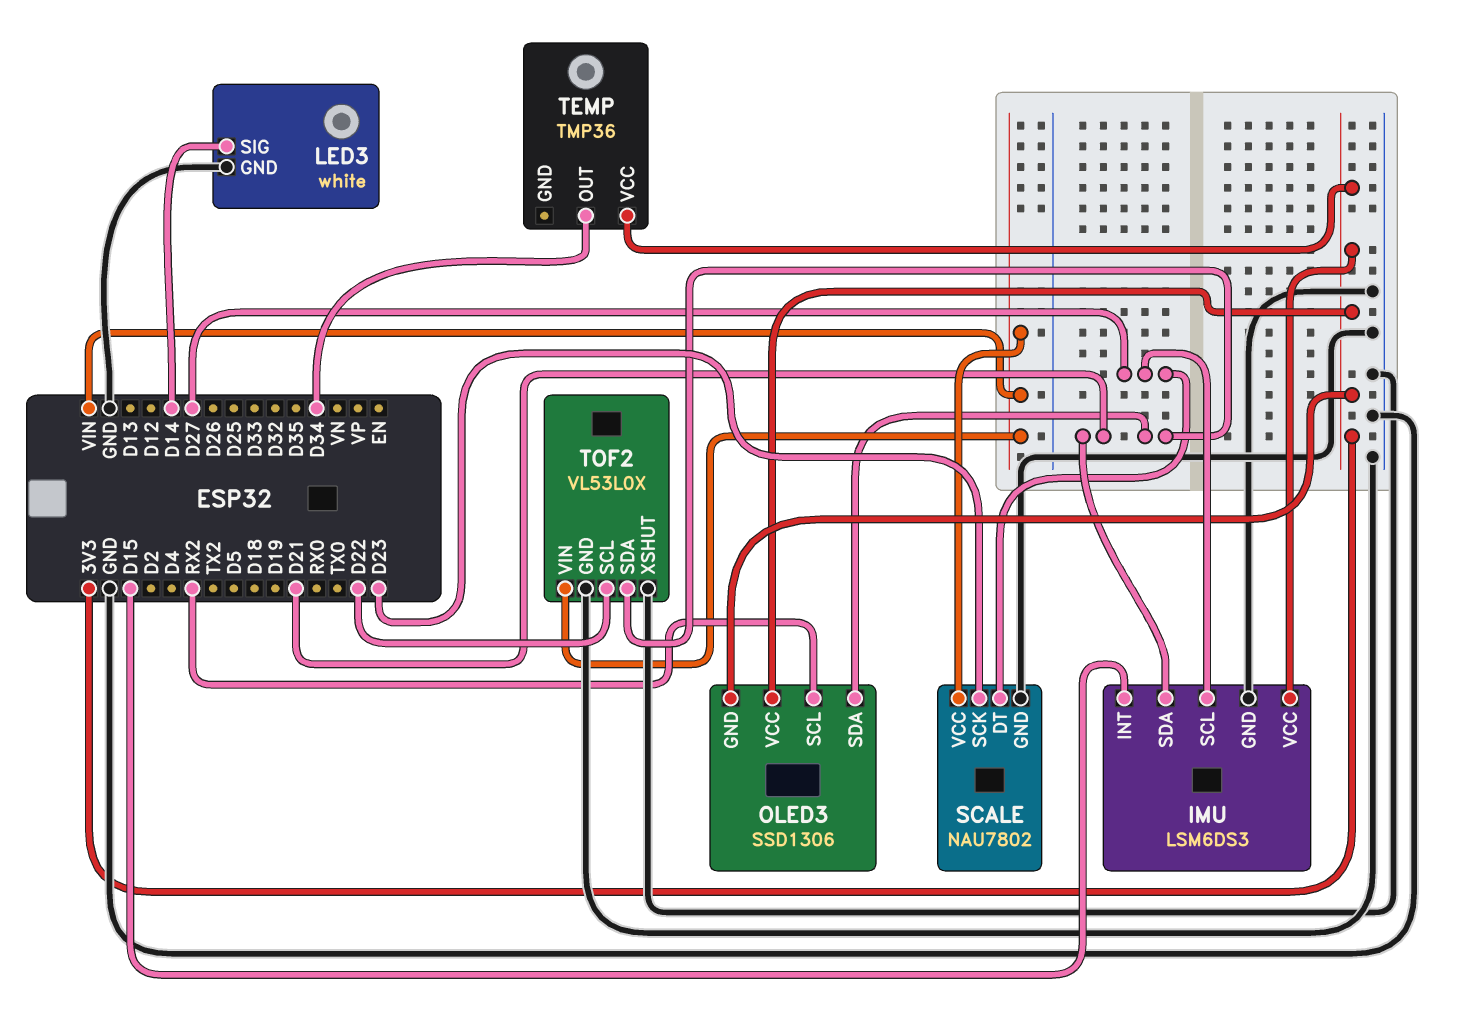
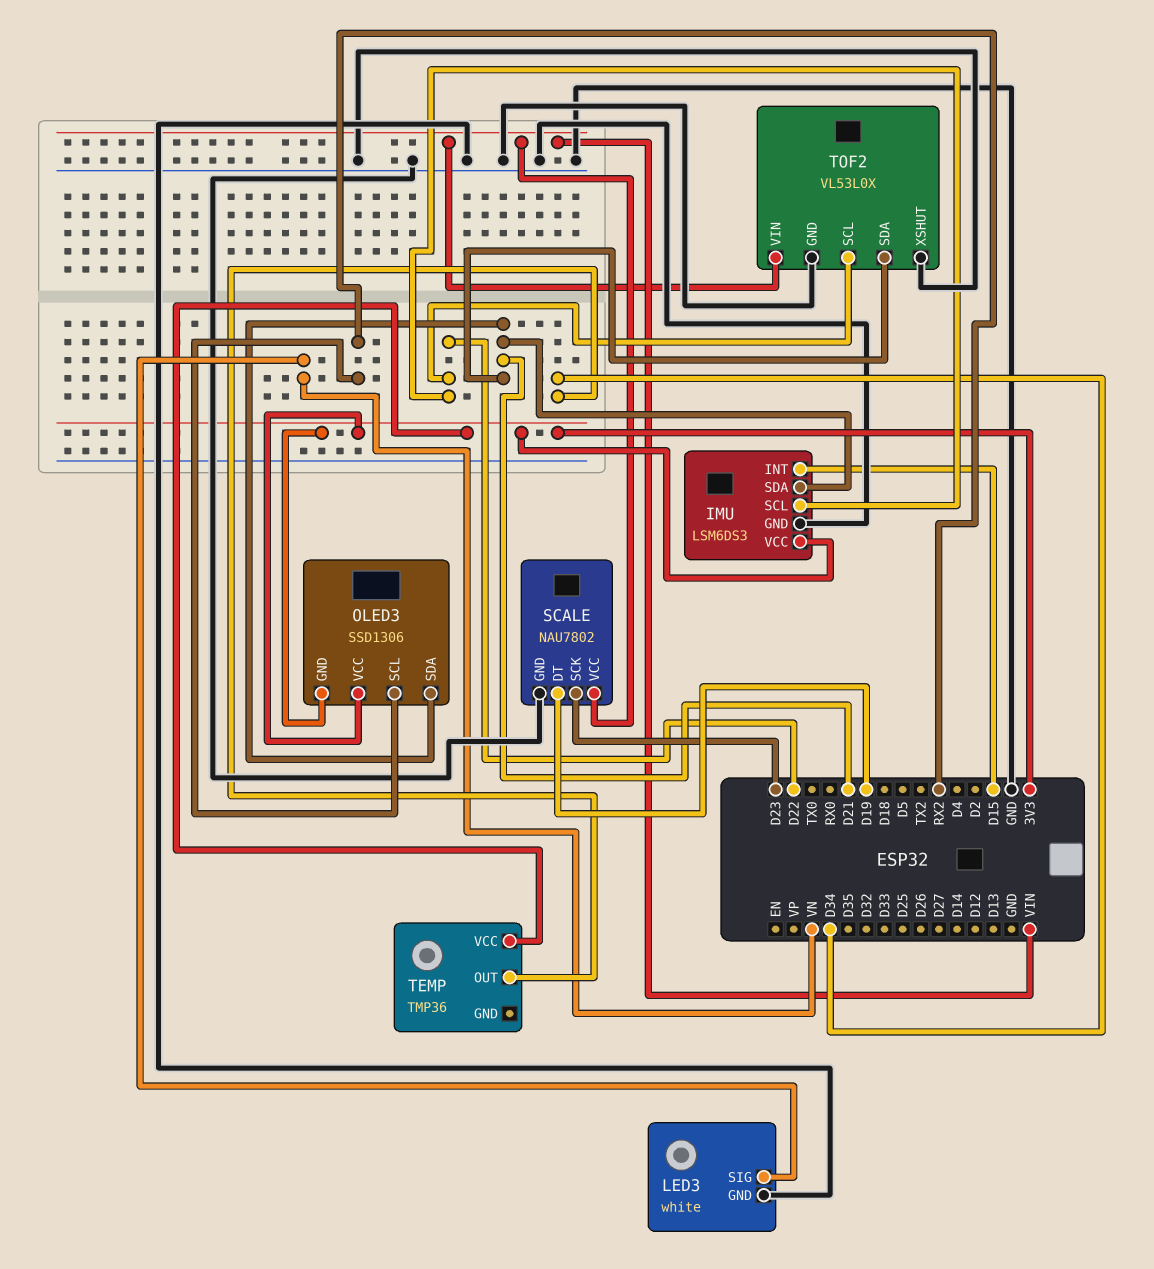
IMU pin SCL: D27 -> D22
LED3 pin SIG: D14 -> VN
SCALE pin DT: D27 -> D19

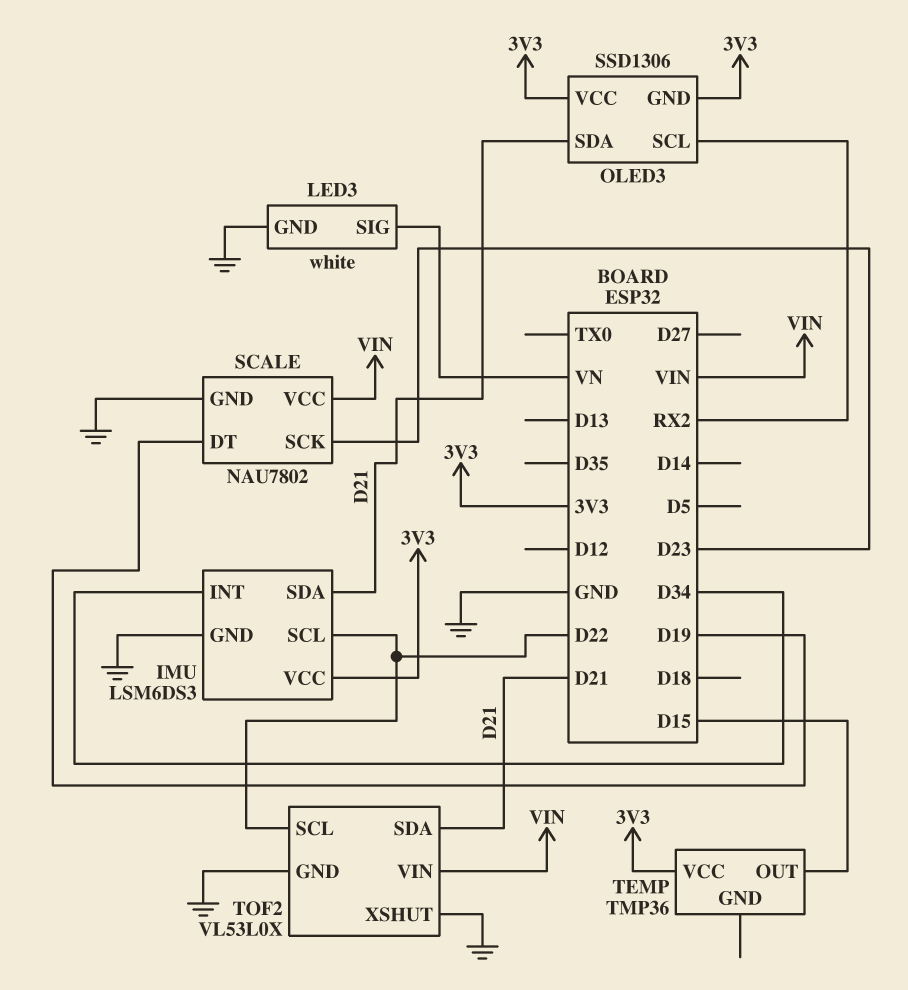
IMU pin INT: D15 -> D34
TEMP pin OUT: D34 -> D15

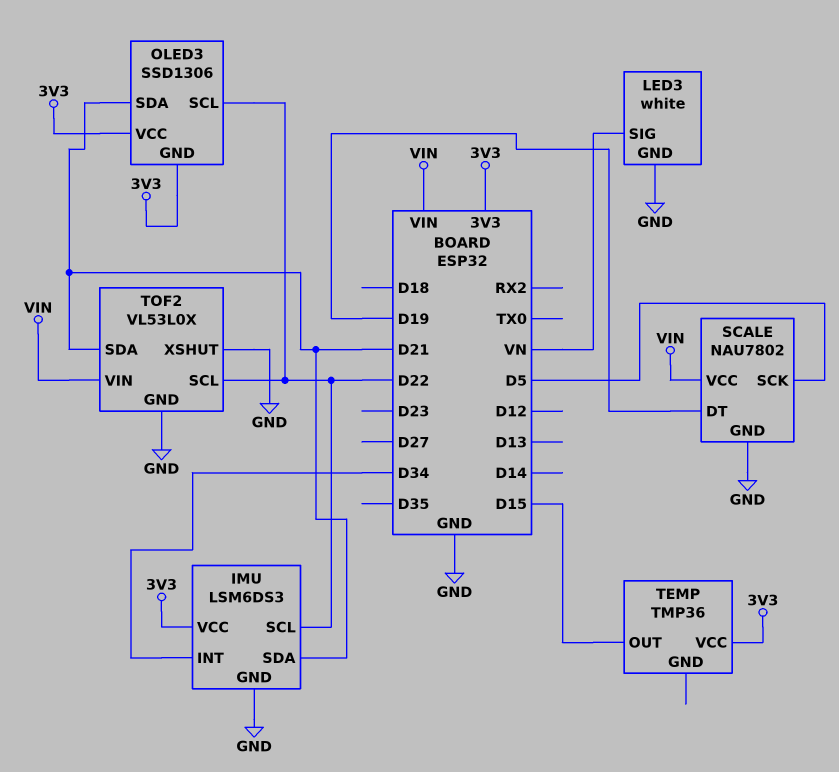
OLED3 pin SCL: RX2 -> D22
SCALE pin SCK: D23 -> D5

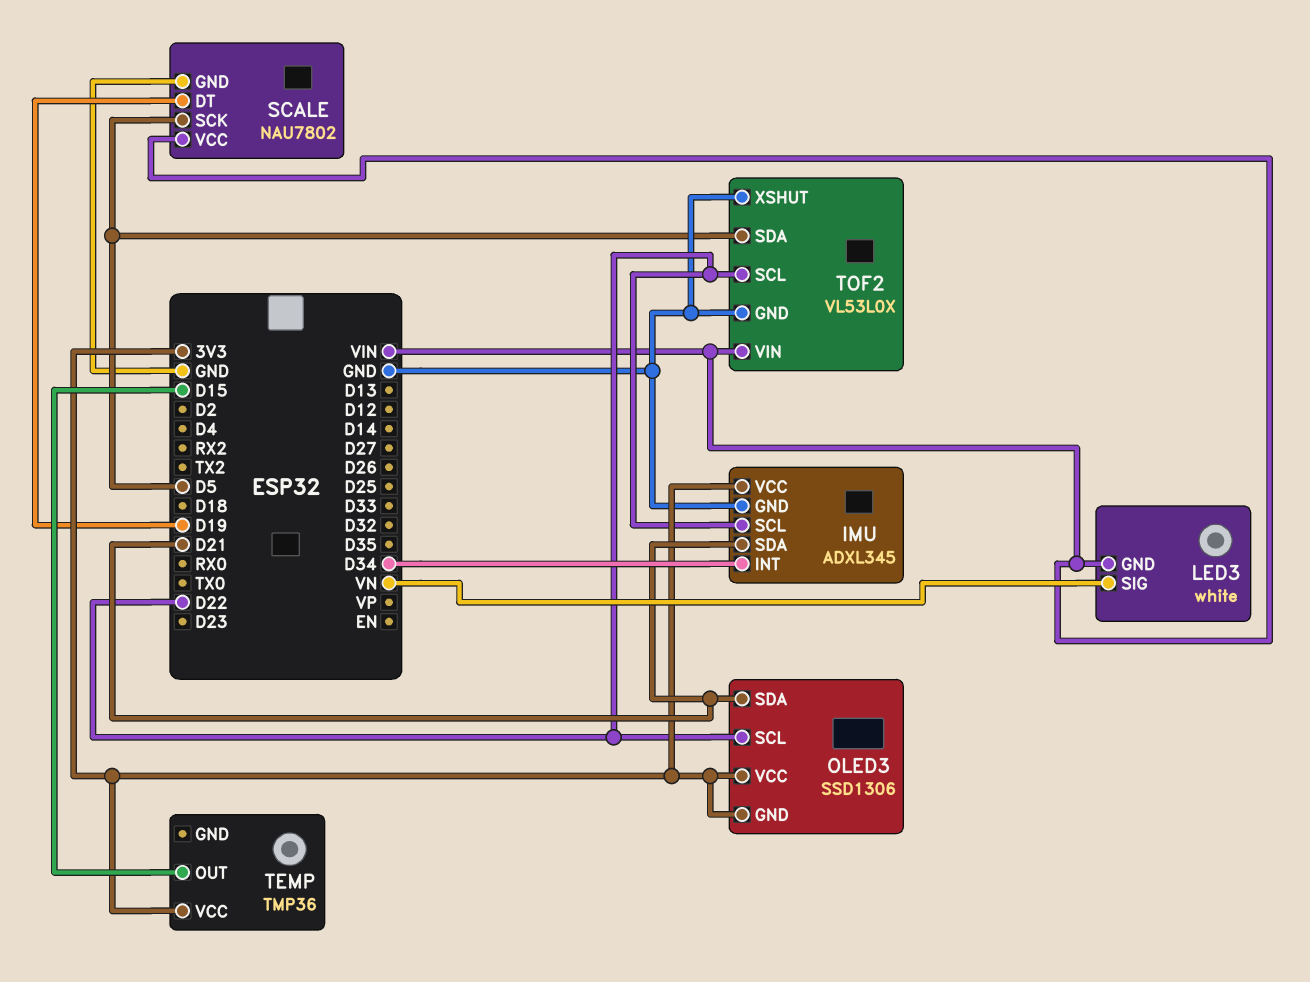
IMU: LSM6DS3 -> ADXL345
LED3 pin GND: GND -> VIN
TOF2 pin SDA: D21 -> D5

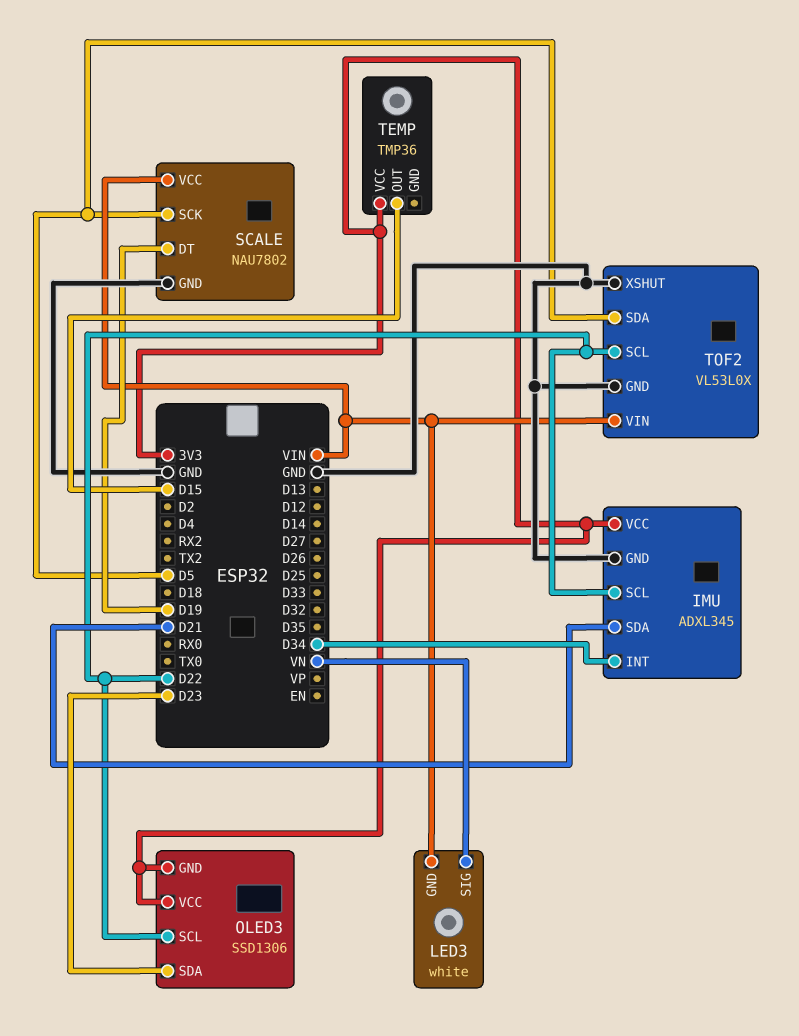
OLED3 pin SDA: D21 -> D23

